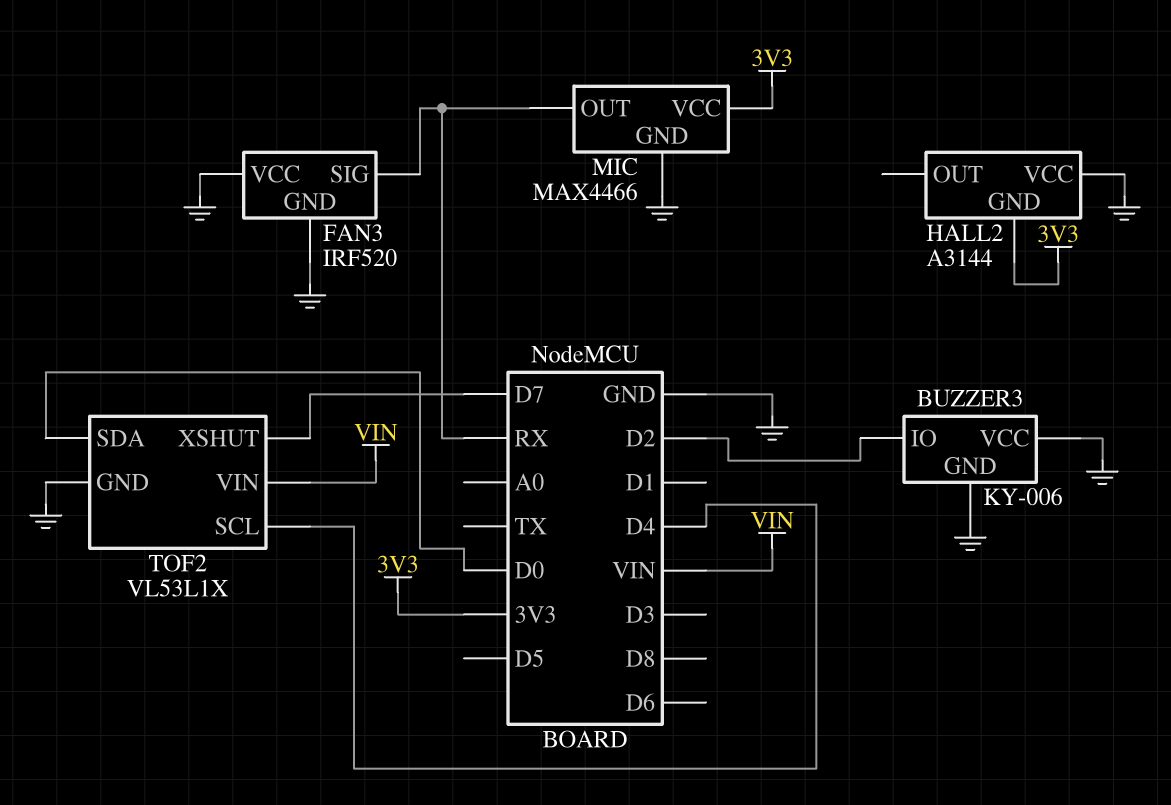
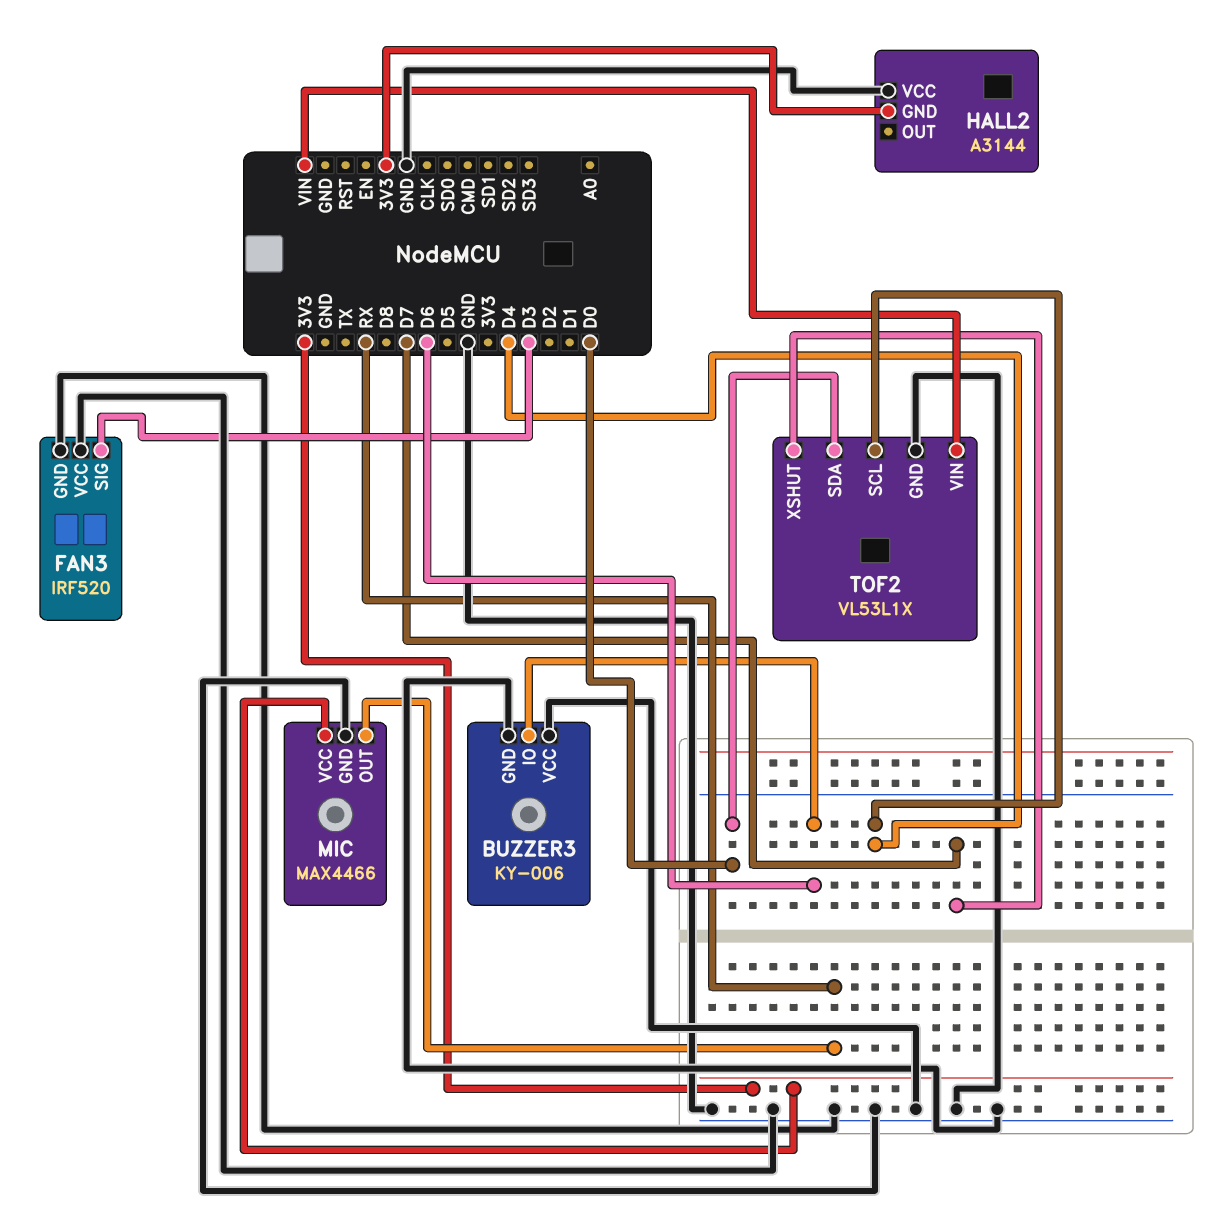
BUZZER3 pin IO: D2 -> D6
FAN3 pin SIG: RX -> D3

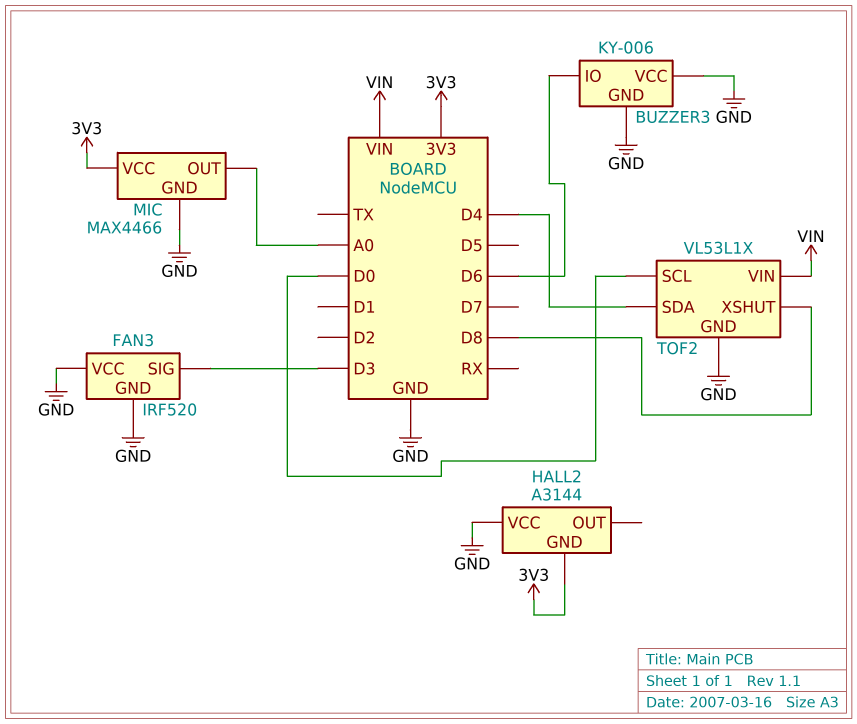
MIC pin OUT: RX -> A0
TOF2 pin SCL: D4 -> D0
TOF2 pin SDA: D0 -> D4
TOF2 pin XSHUT: D7 -> D8

